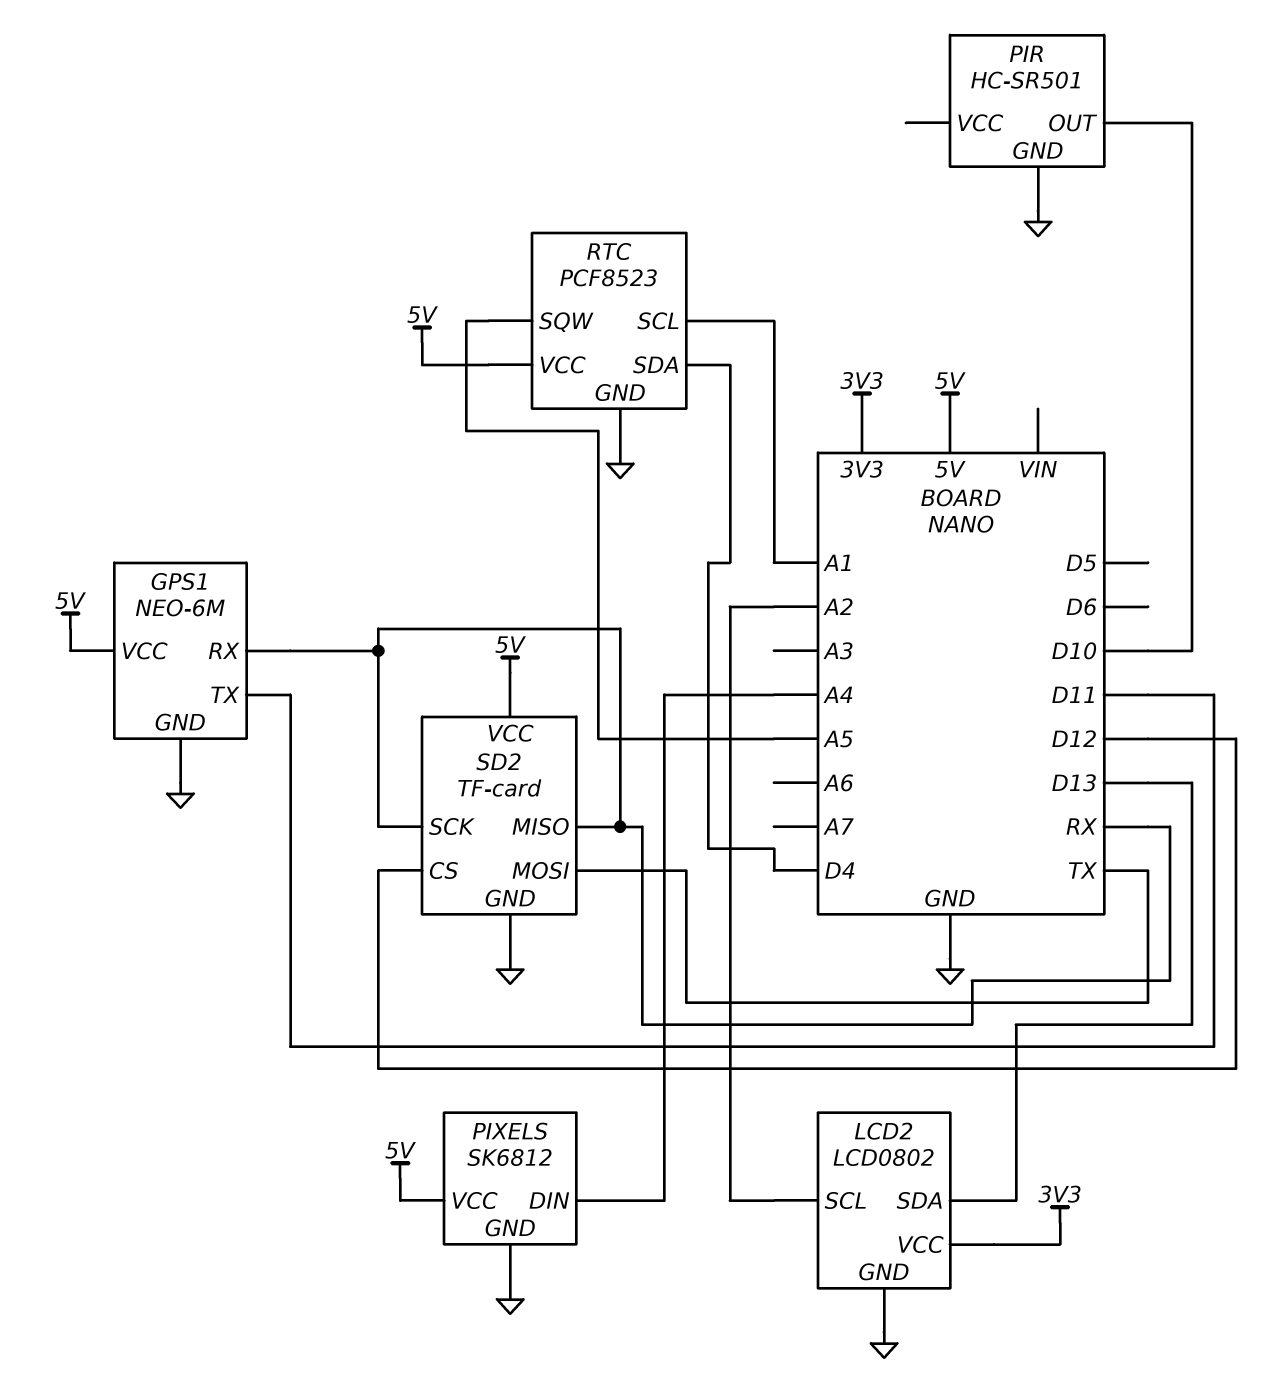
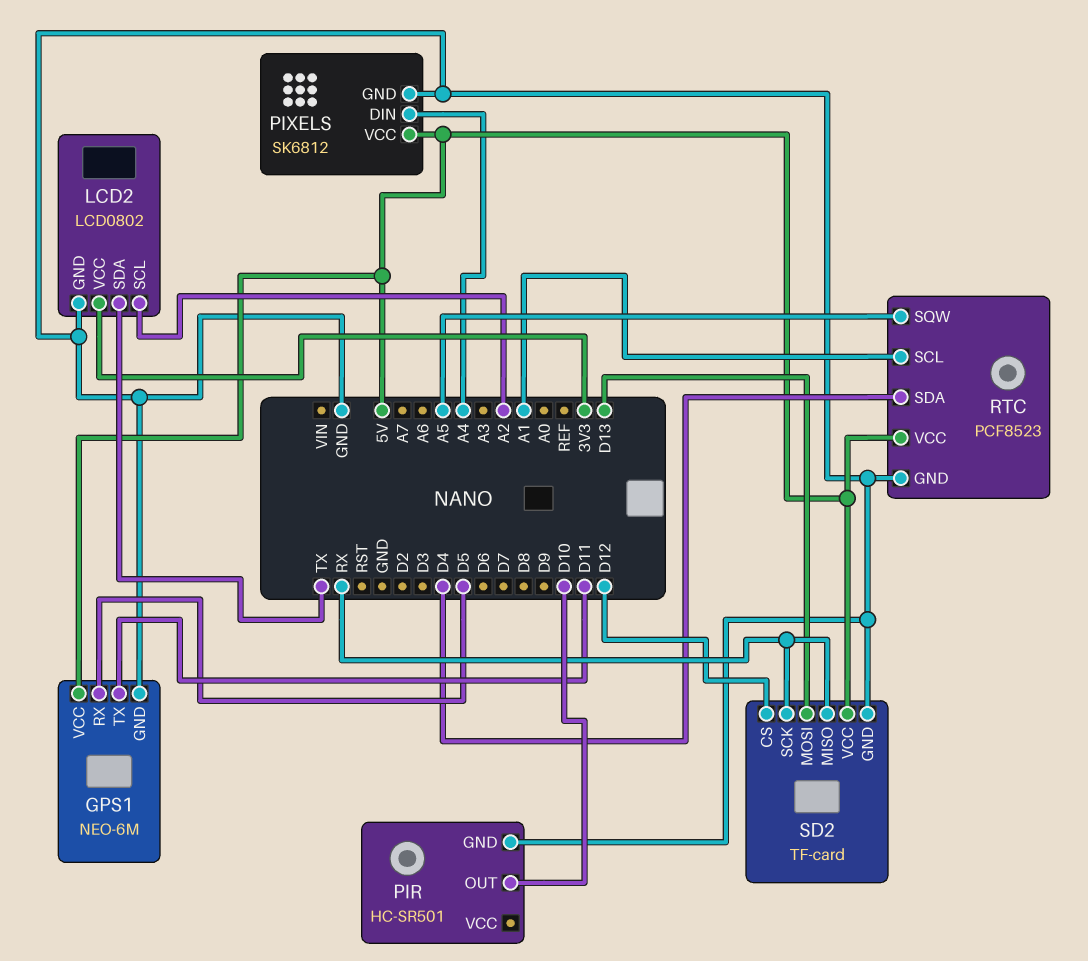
GPS1 pin RX: RX -> D5
LCD2 pin SDA: D13 -> TX
SD2 pin MOSI: TX -> D13

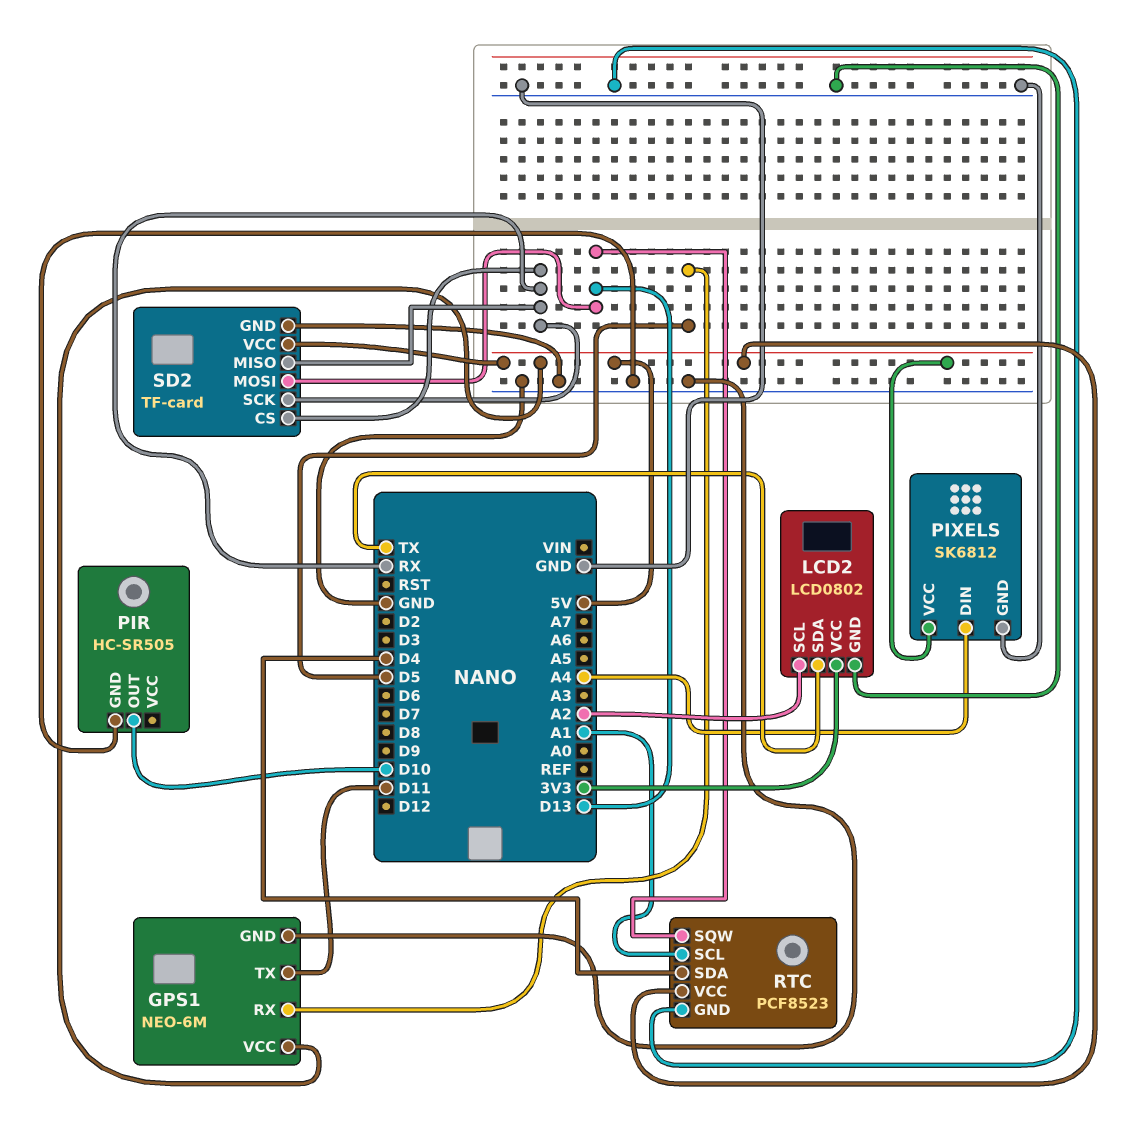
PIR: HC-SR501 -> HC-SR505
RTC pin SQW: A5 -> D13
SD2 pin CS: D12 -> RX

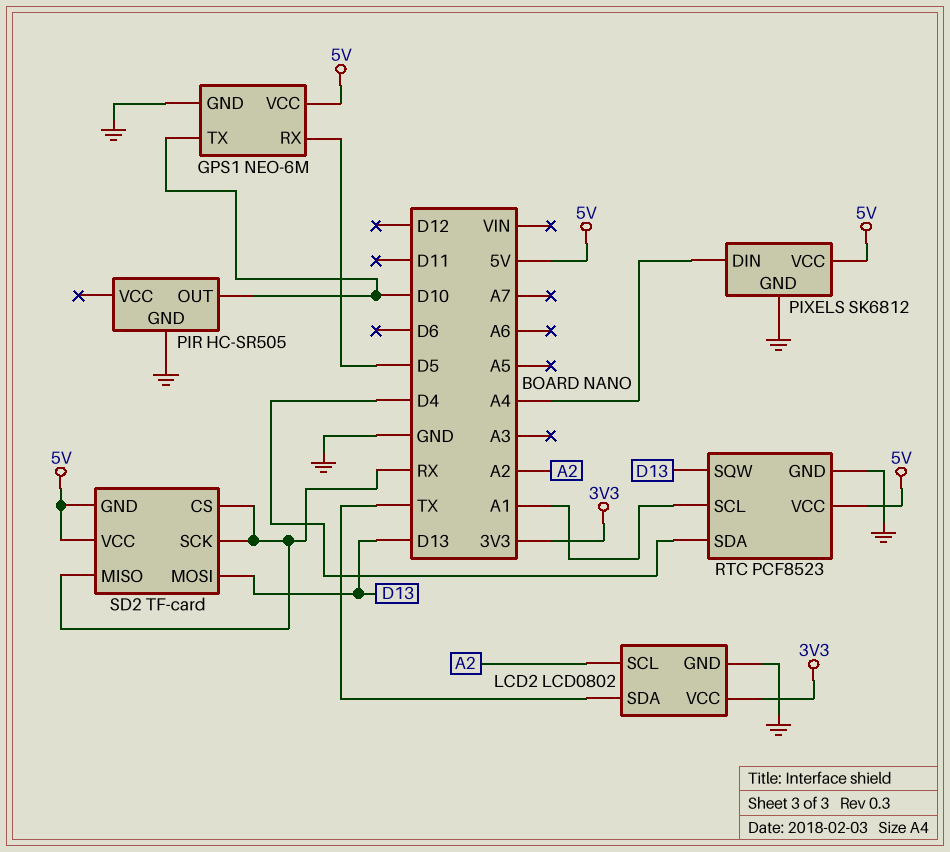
GPS1 pin TX: D11 -> D10
SD2 pin GND: GND -> 5V

